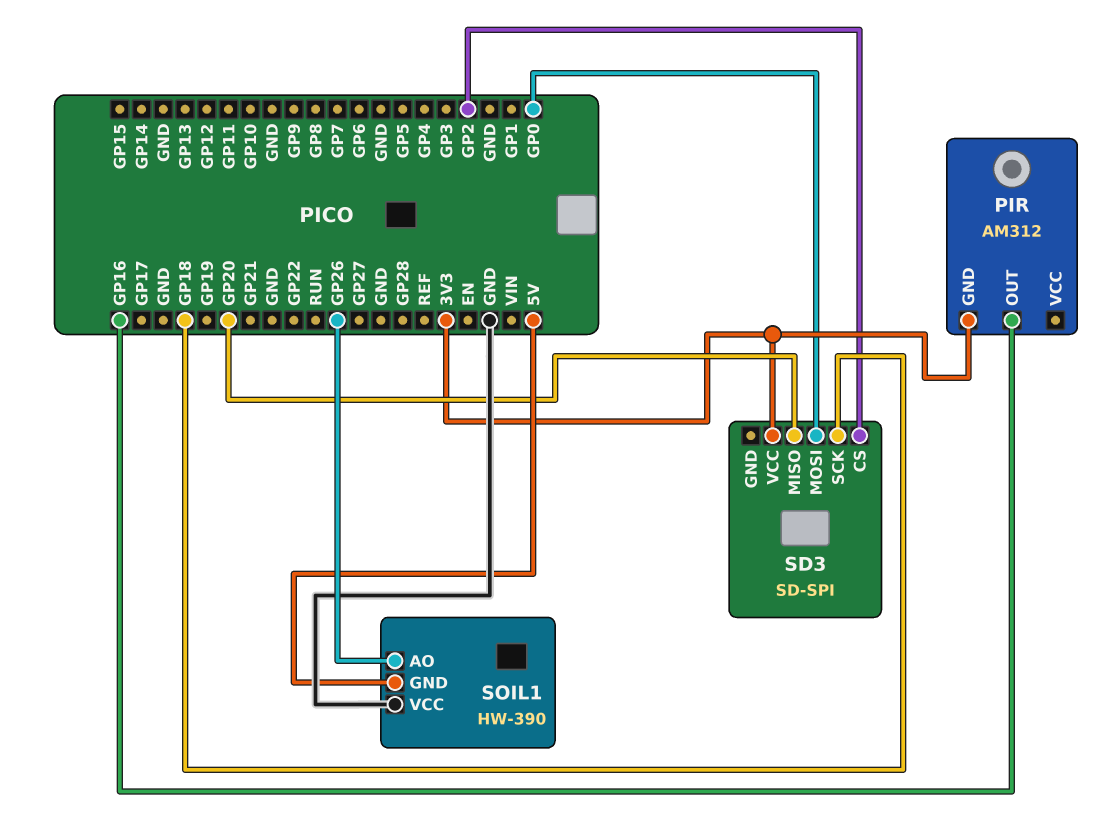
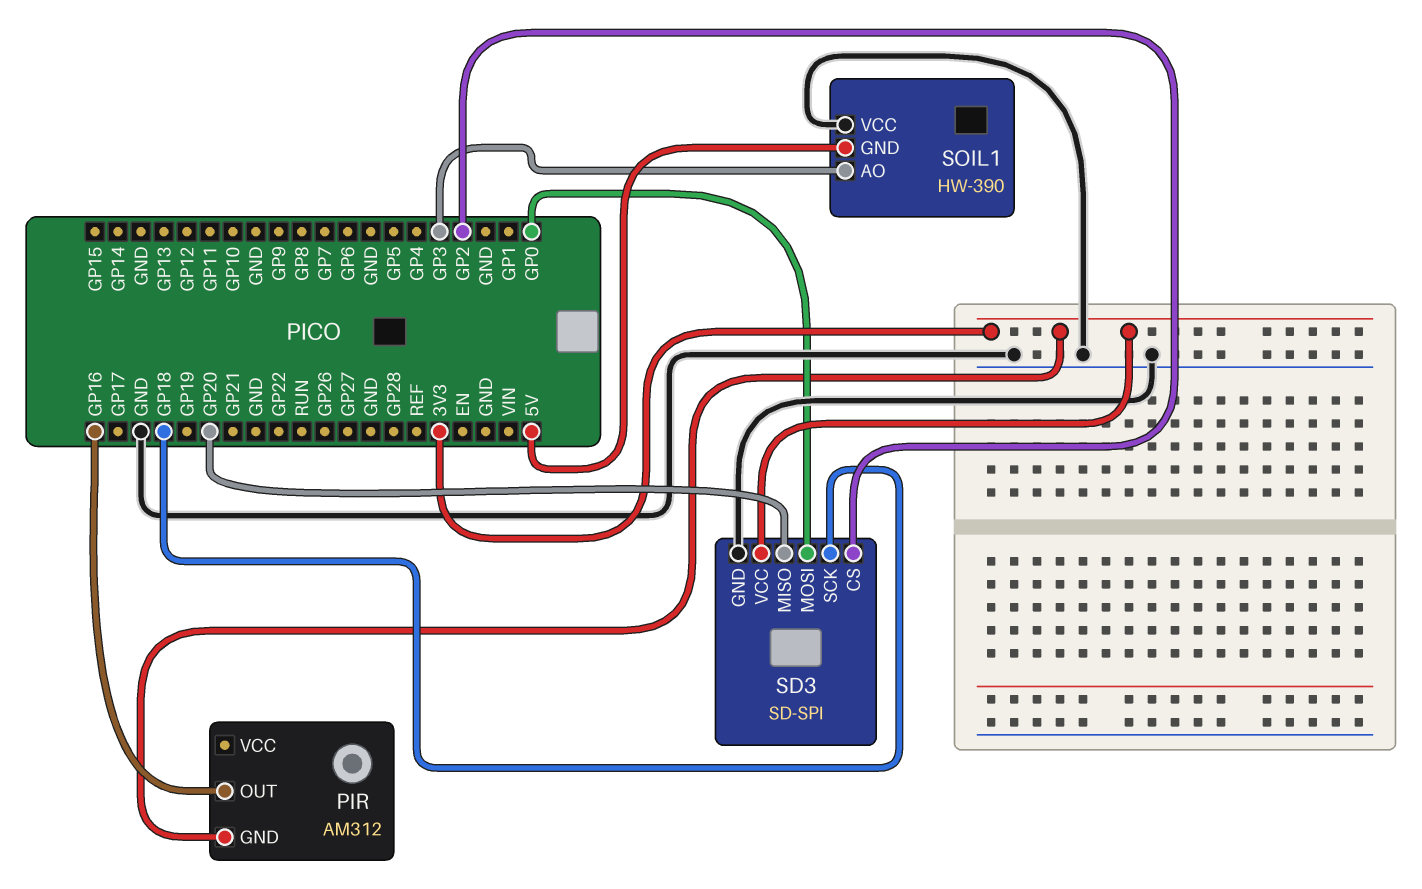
SD3 pin GND: none -> GND
SOIL1 pin AO: GP26 -> GP3

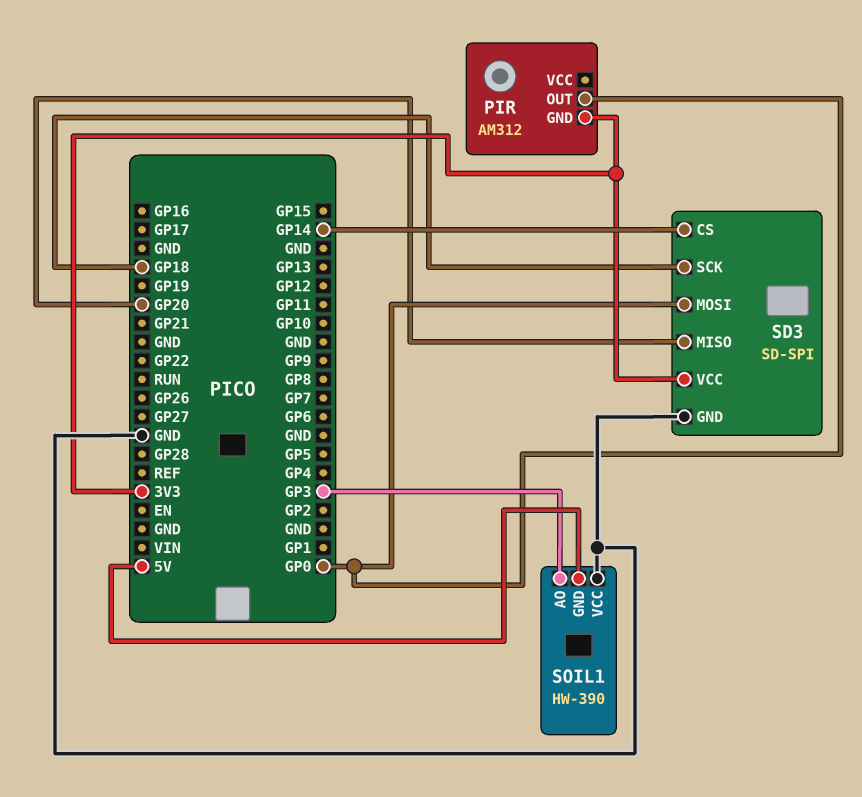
PIR pin OUT: GP16 -> GP0
SD3 pin CS: GP2 -> GP14

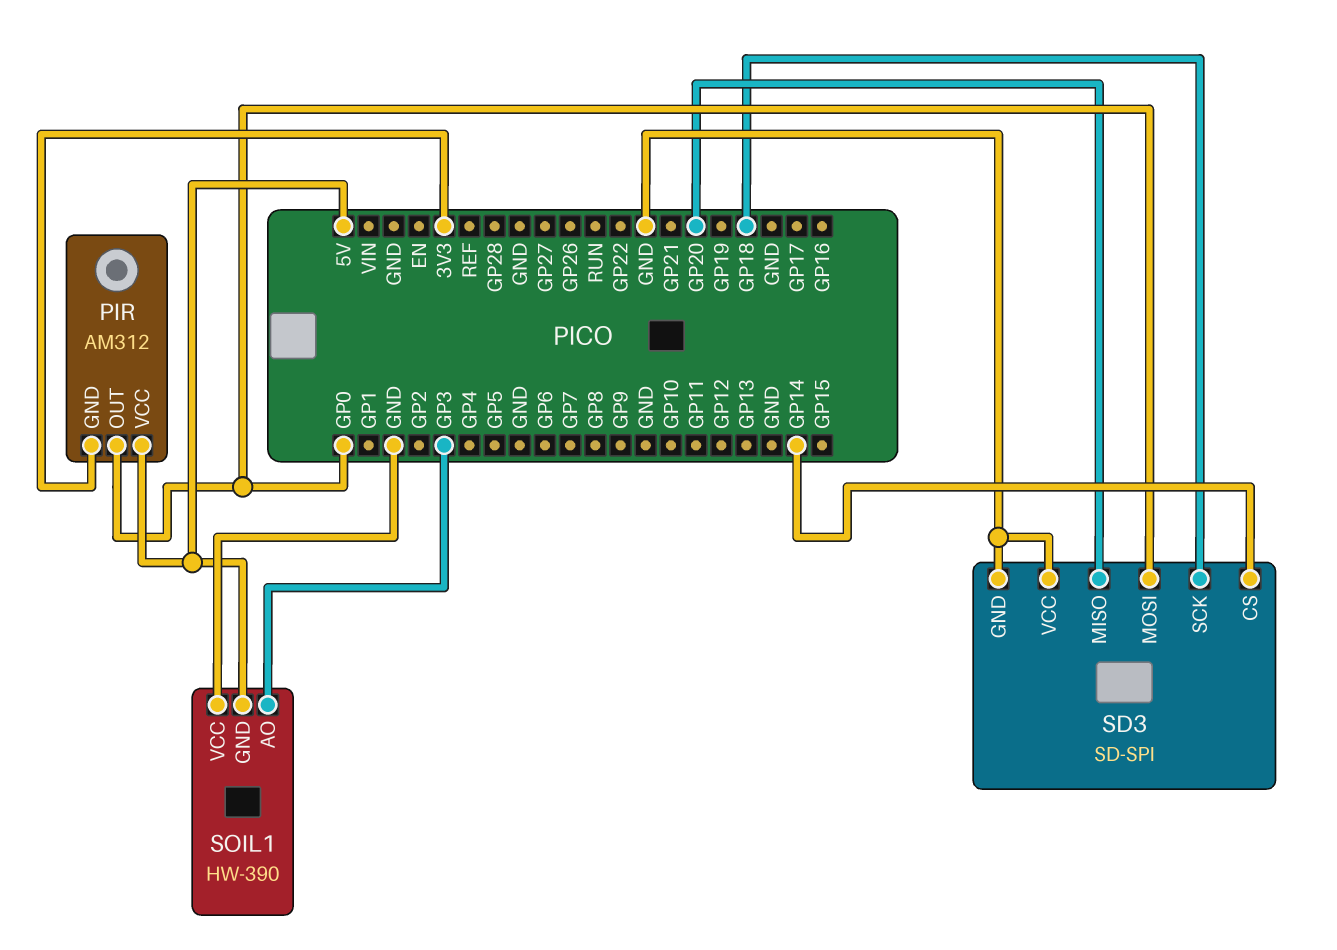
PIR pin VCC: none -> 5V
SD3 pin VCC: 3V3 -> GND

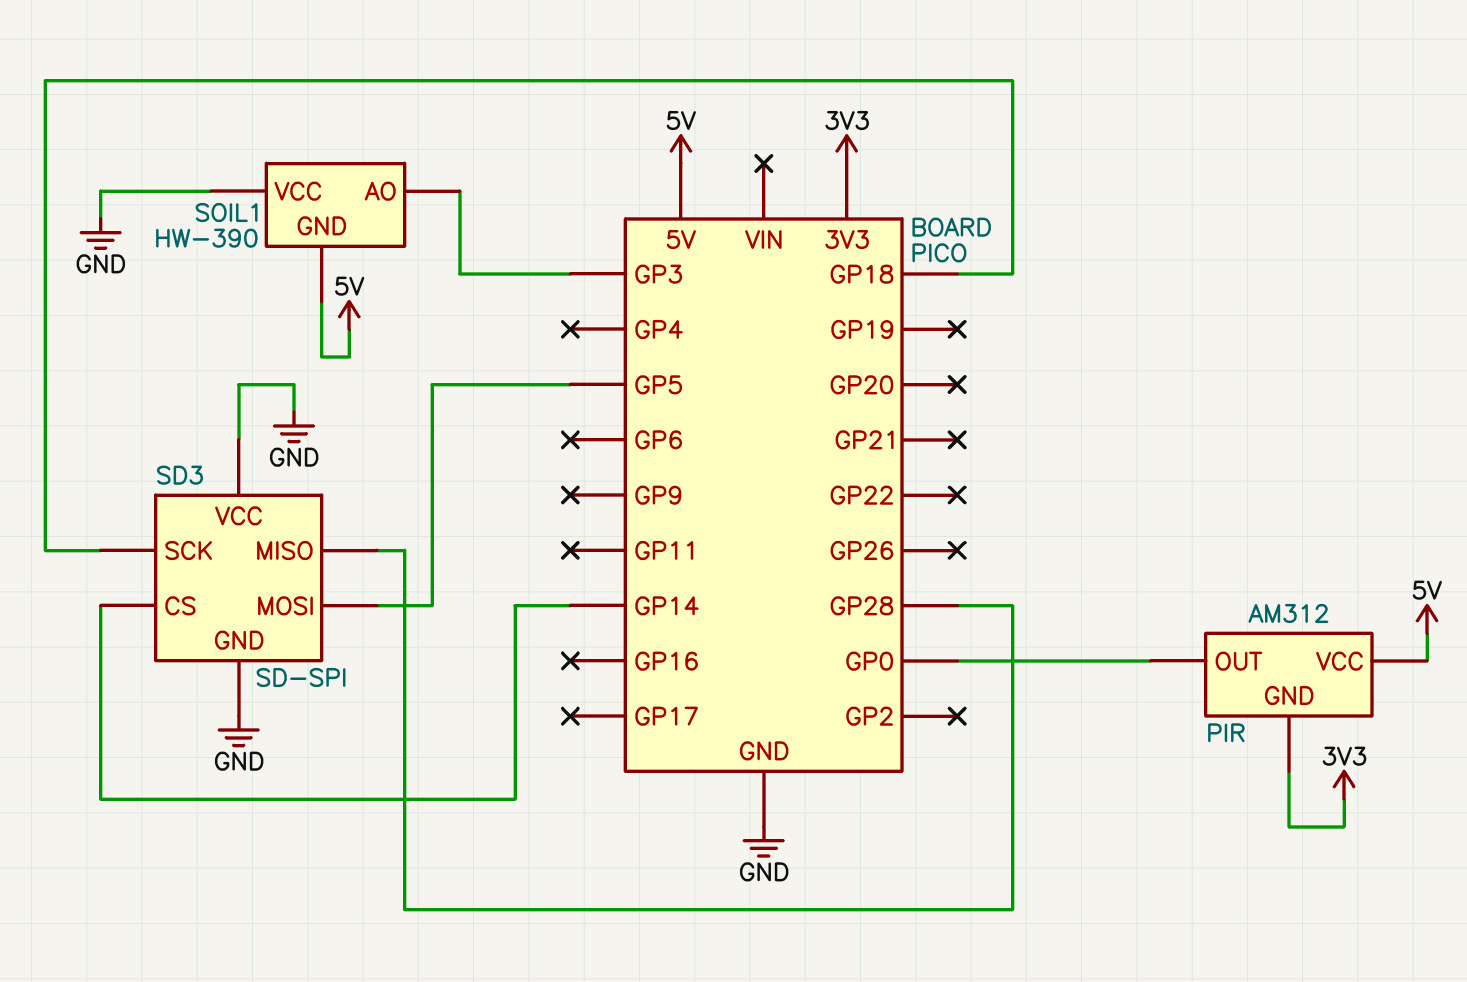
SD3 pin MISO: GP20 -> GP28
SD3 pin MOSI: GP0 -> GP5

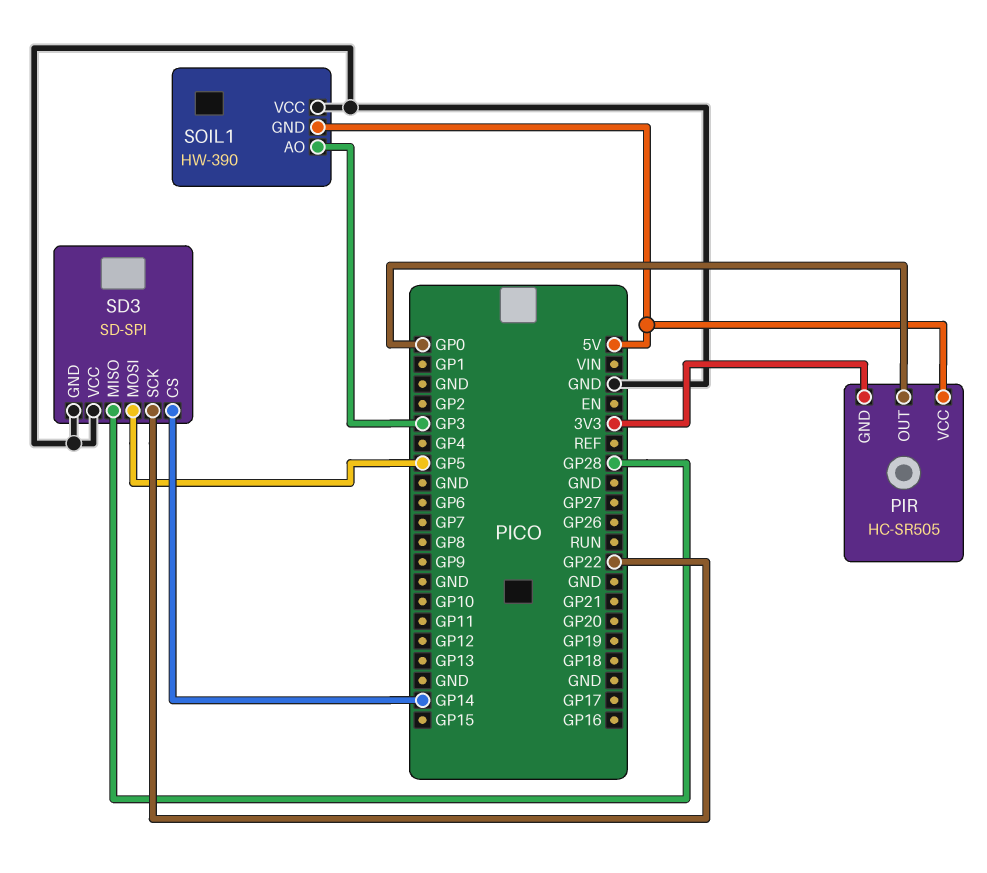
PIR: AM312 -> HC-SR505
SD3 pin SCK: GP18 -> GP22

